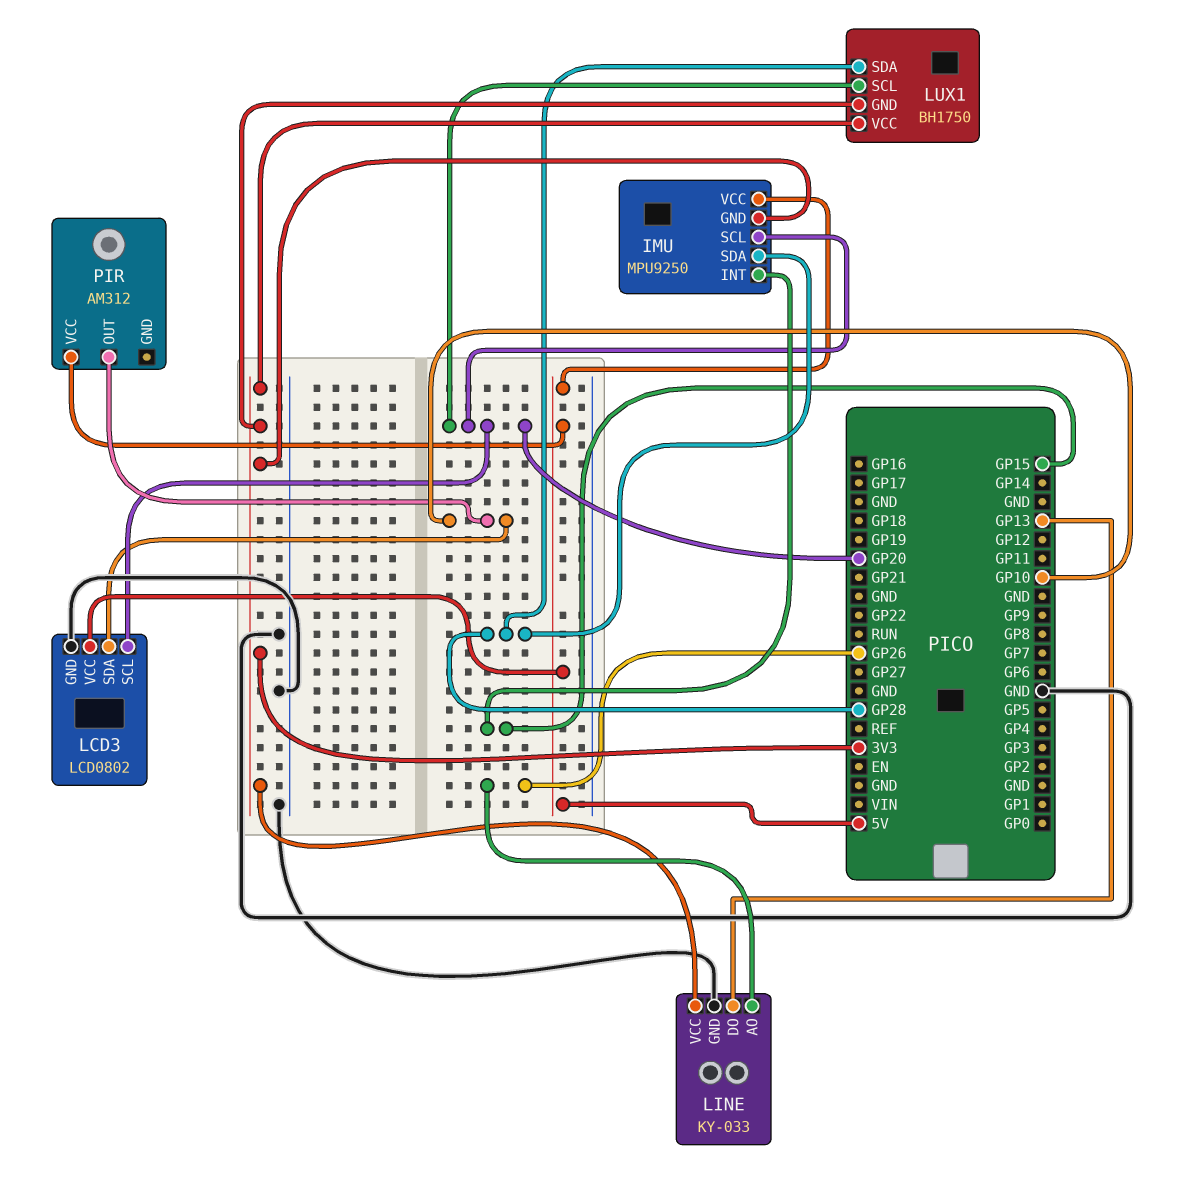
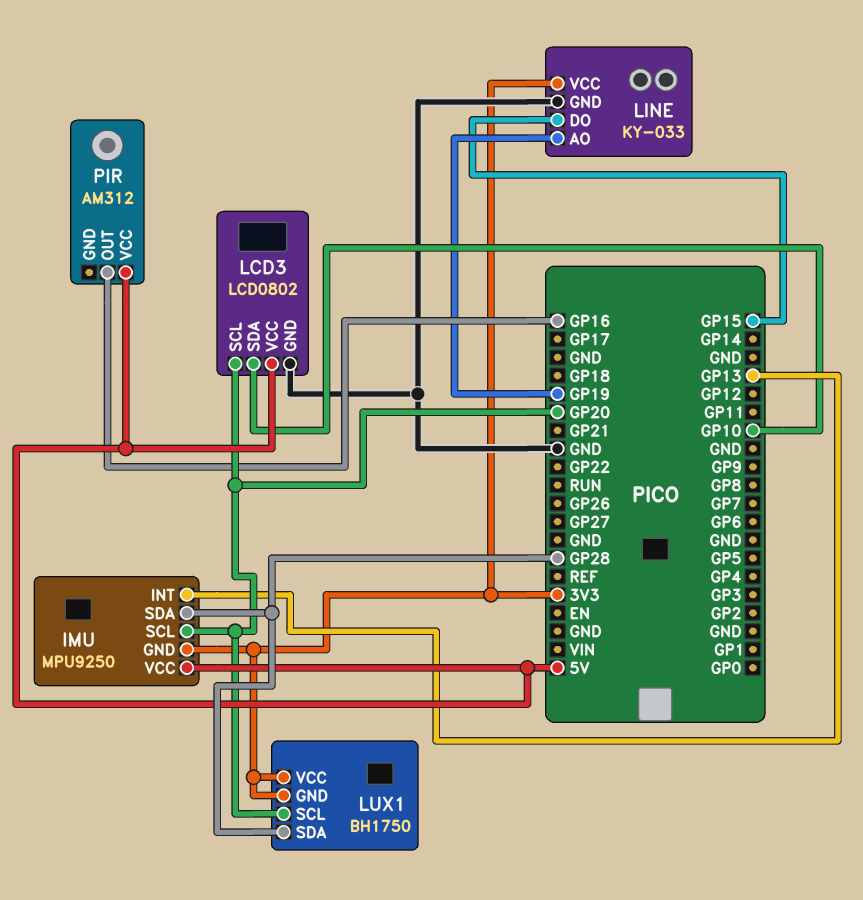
IMU pin INT: GP15 -> GP13
LINE pin AO: GP26 -> GP19
LINE pin DO: GP13 -> GP15
PIR pin OUT: GP10 -> GP16

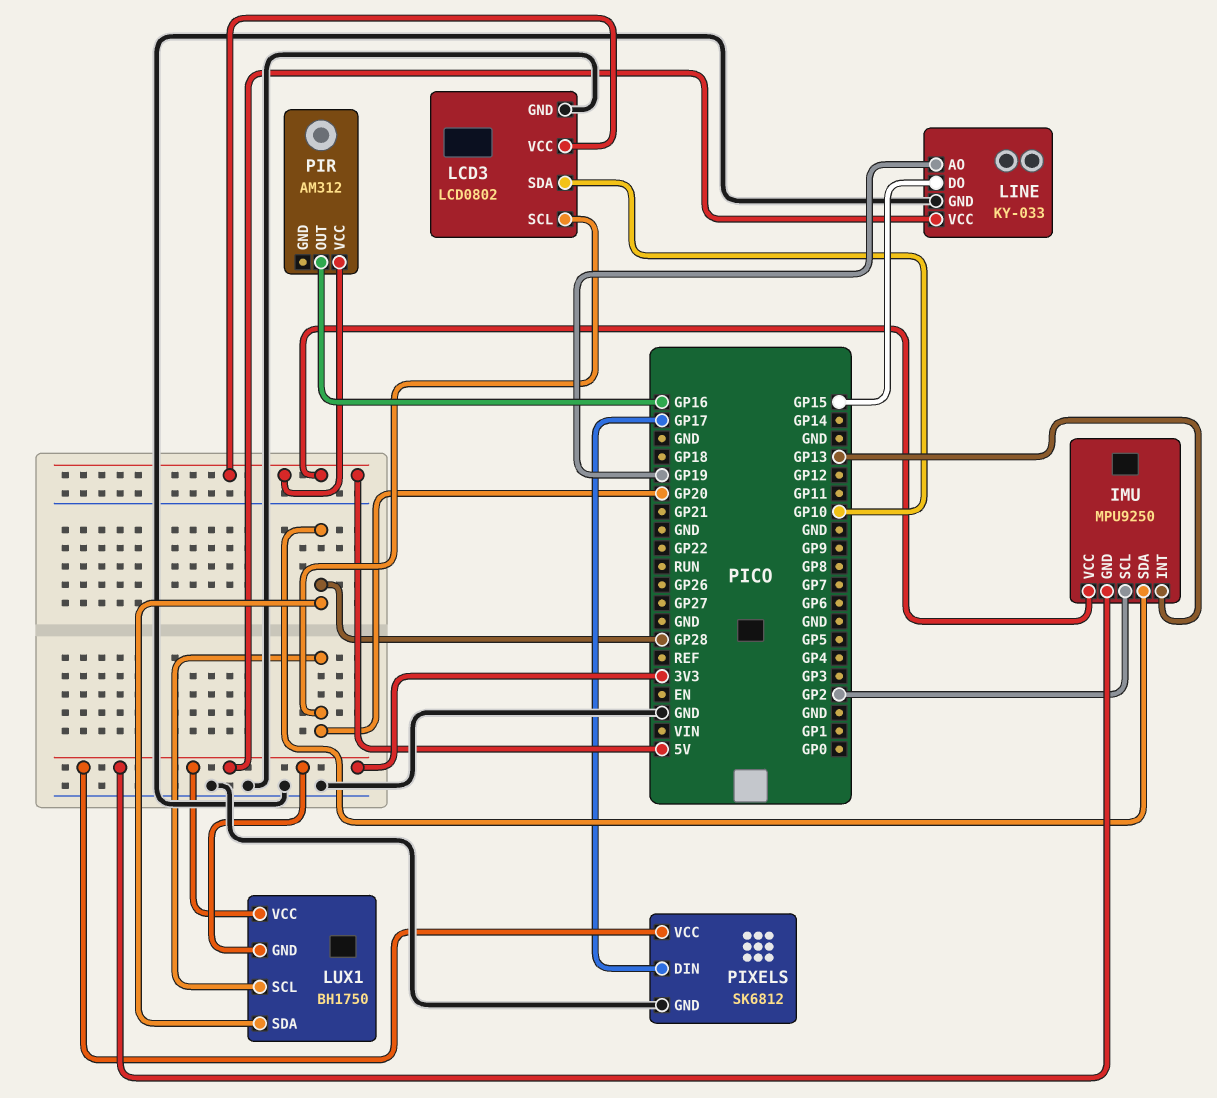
IMU pin SCL: GP20 -> GP2
PIXELS: none -> SK6812
PIXELS pin DIN: none -> GP17
PIXELS pin GND: none -> GND
PIXELS pin VCC: none -> 3V3

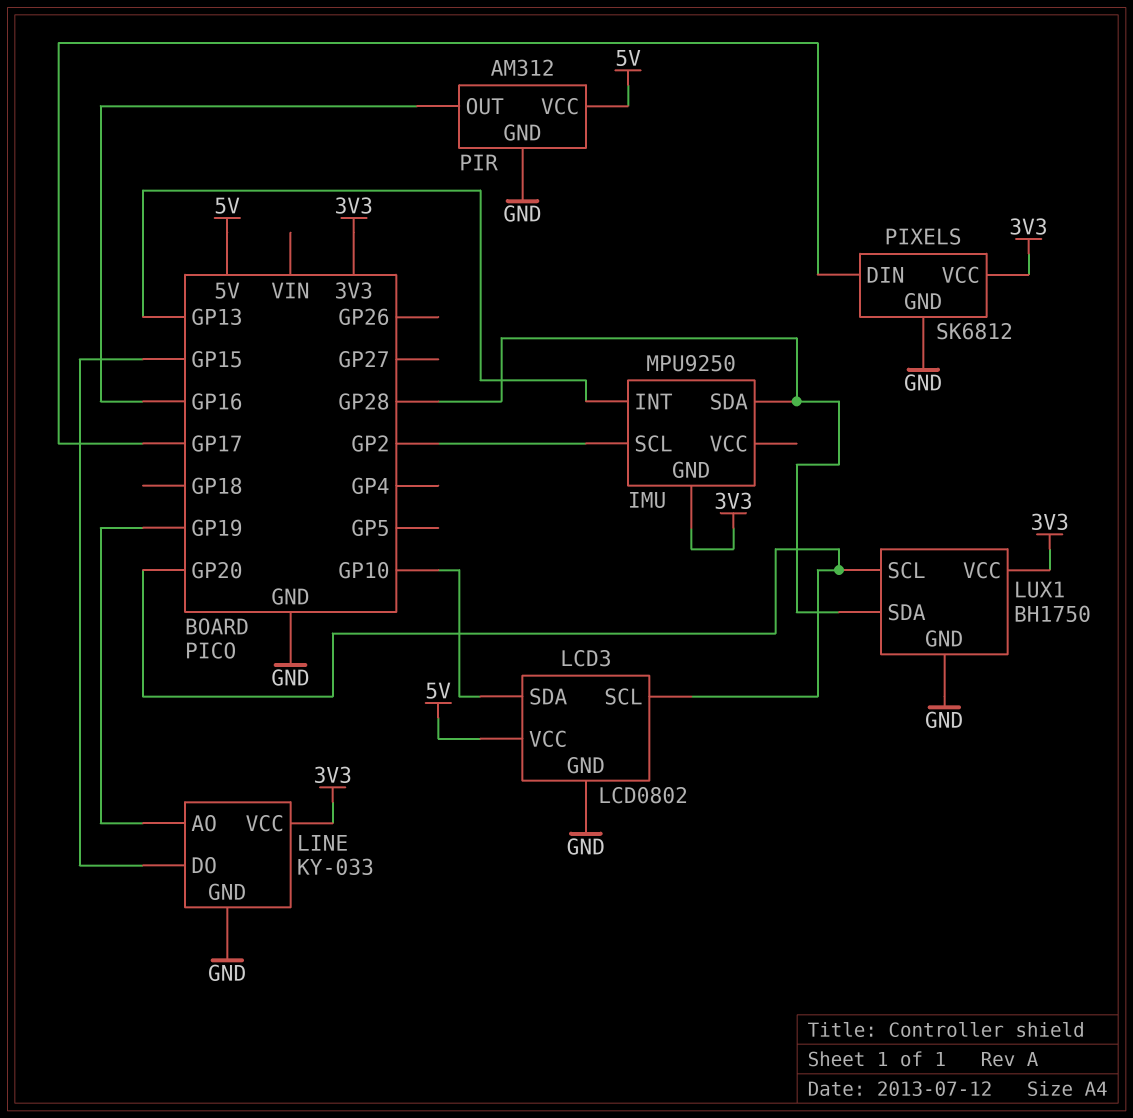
IMU pin VCC: 5V -> none
LUX1 pin GND: 3V3 -> GND
PIR pin GND: none -> GND

